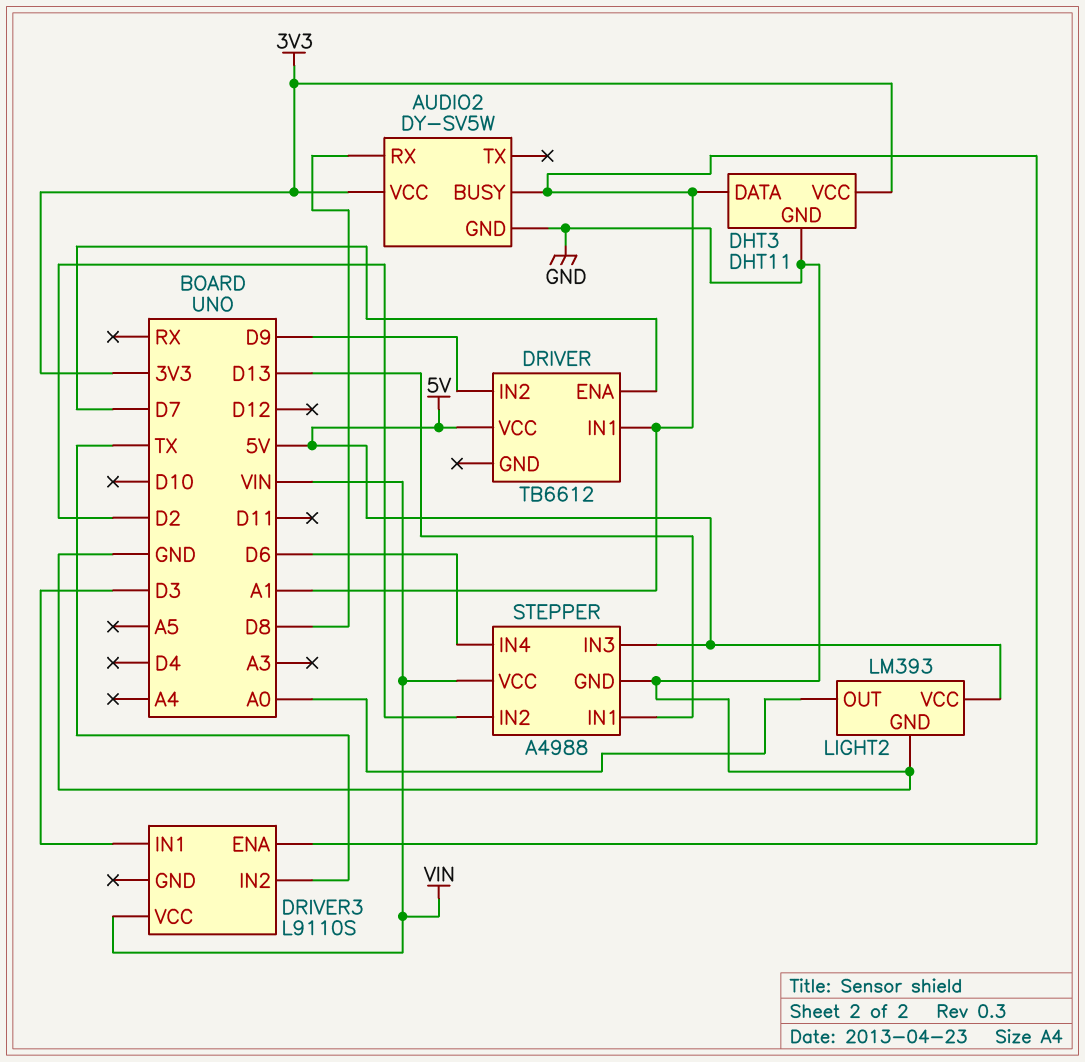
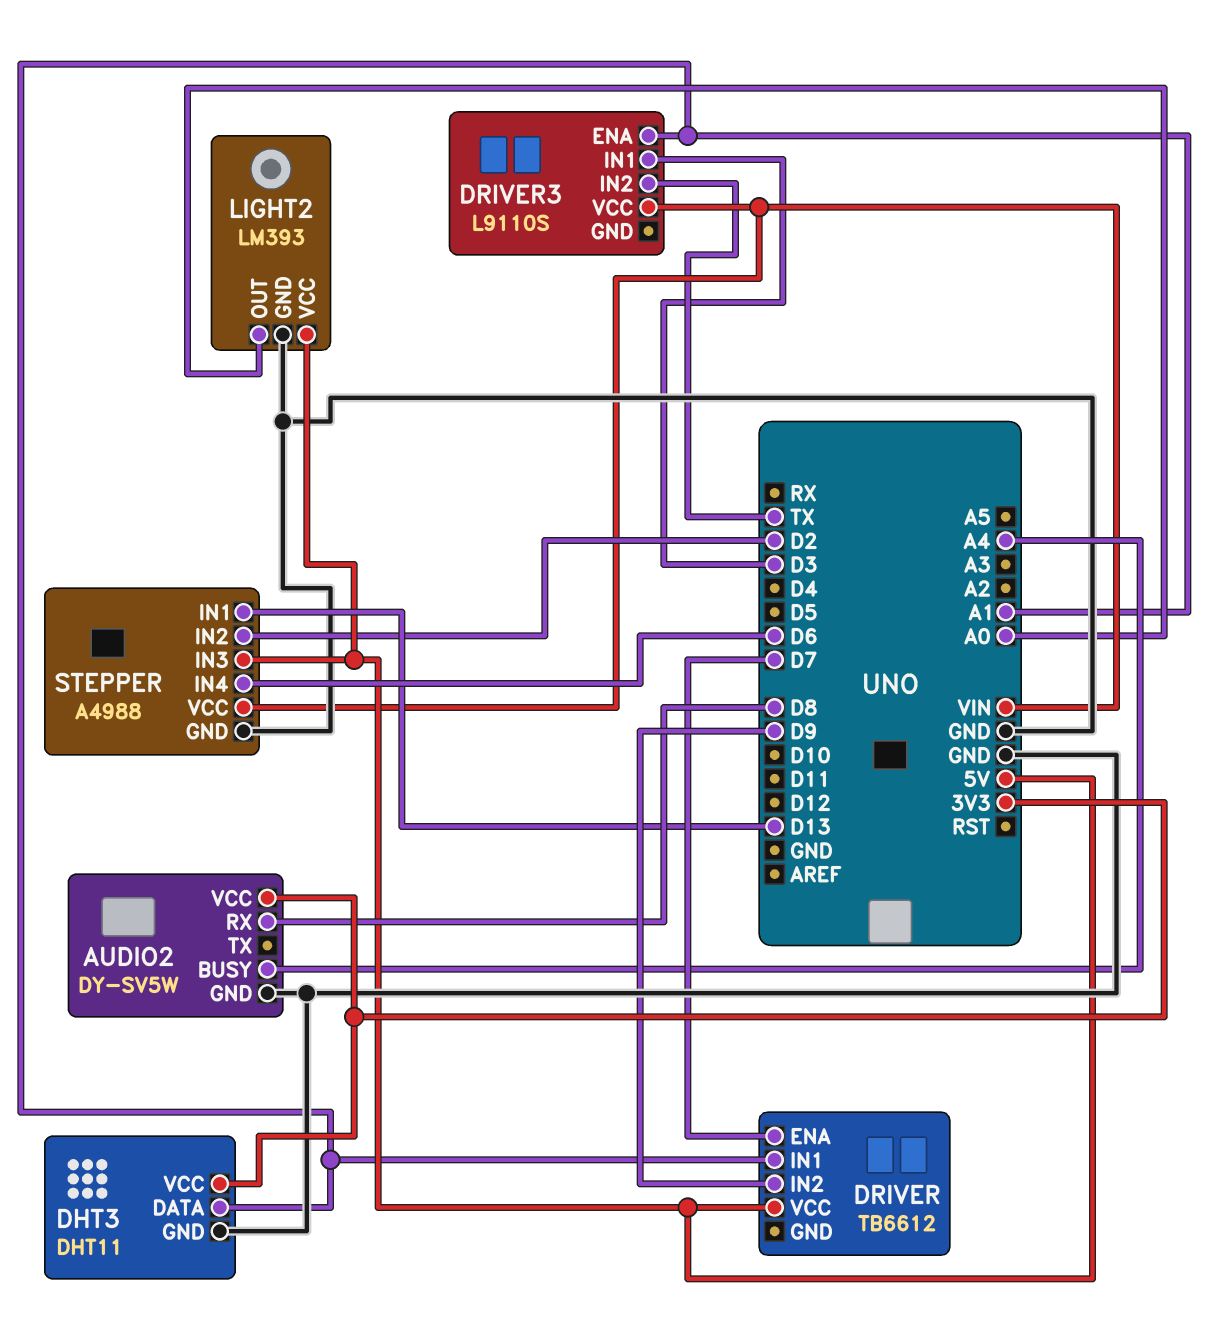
AUDIO2 pin BUSY: A1 -> A4

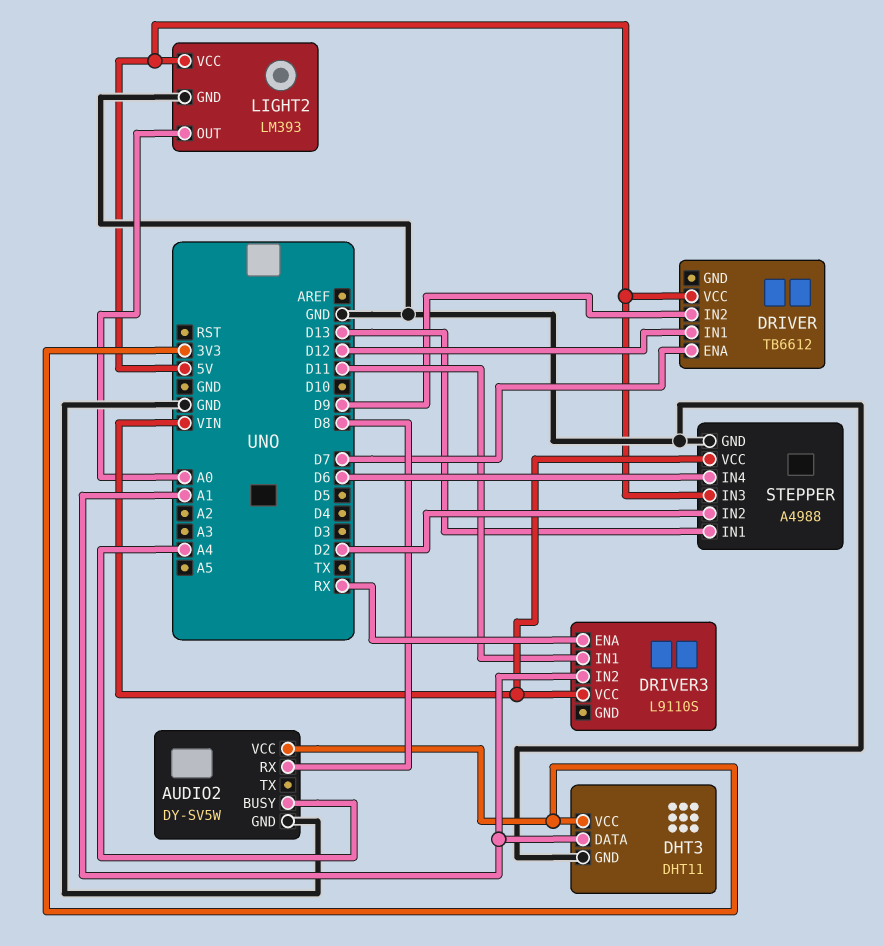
DRIVER pin IN1: A1 -> D12
DRIVER3 pin ENA: A1 -> RX
DRIVER3 pin IN1: D3 -> D11
DRIVER3 pin IN2: TX -> A1

